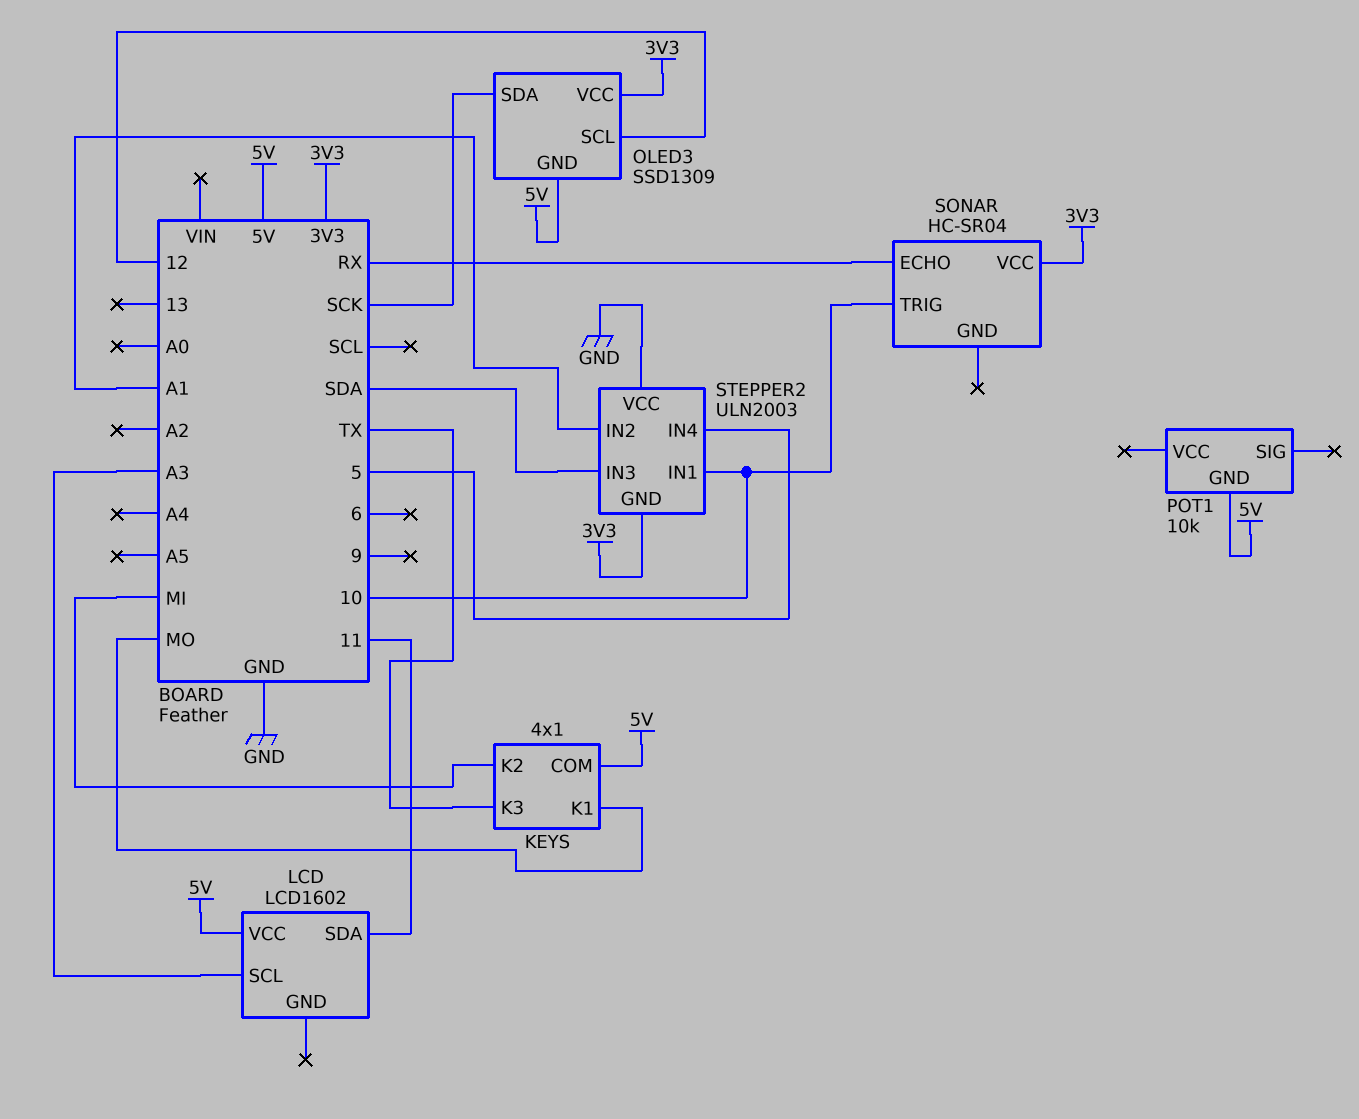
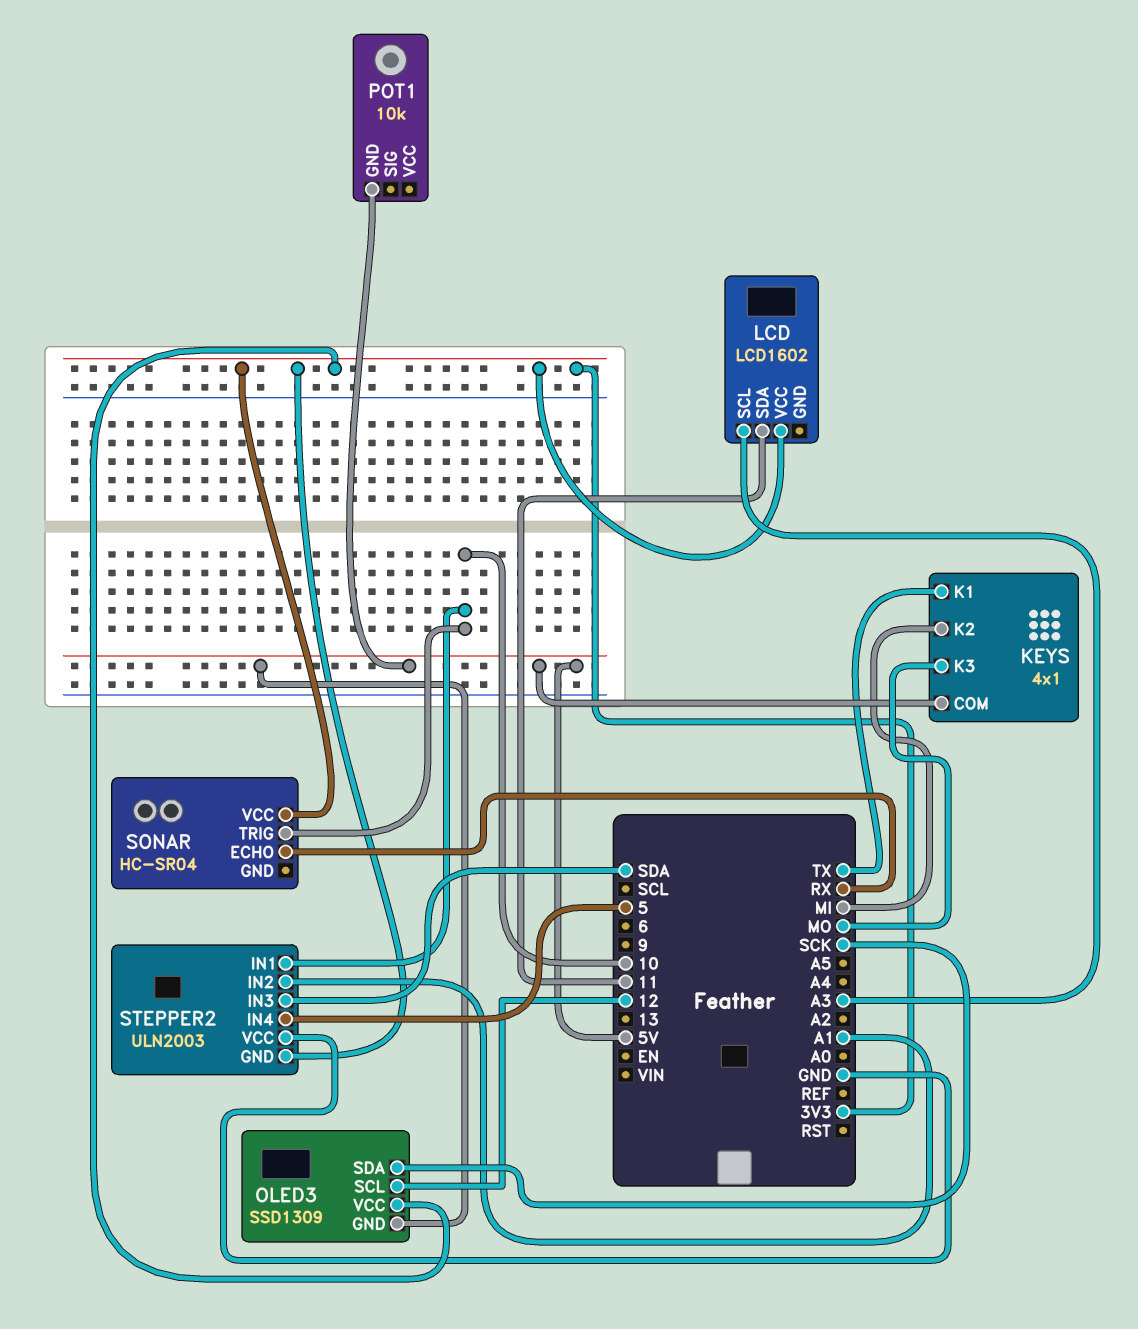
KEYS pin K1: MO -> TX
KEYS pin K3: TX -> MO
LCD pin VCC: 5V -> 3V3

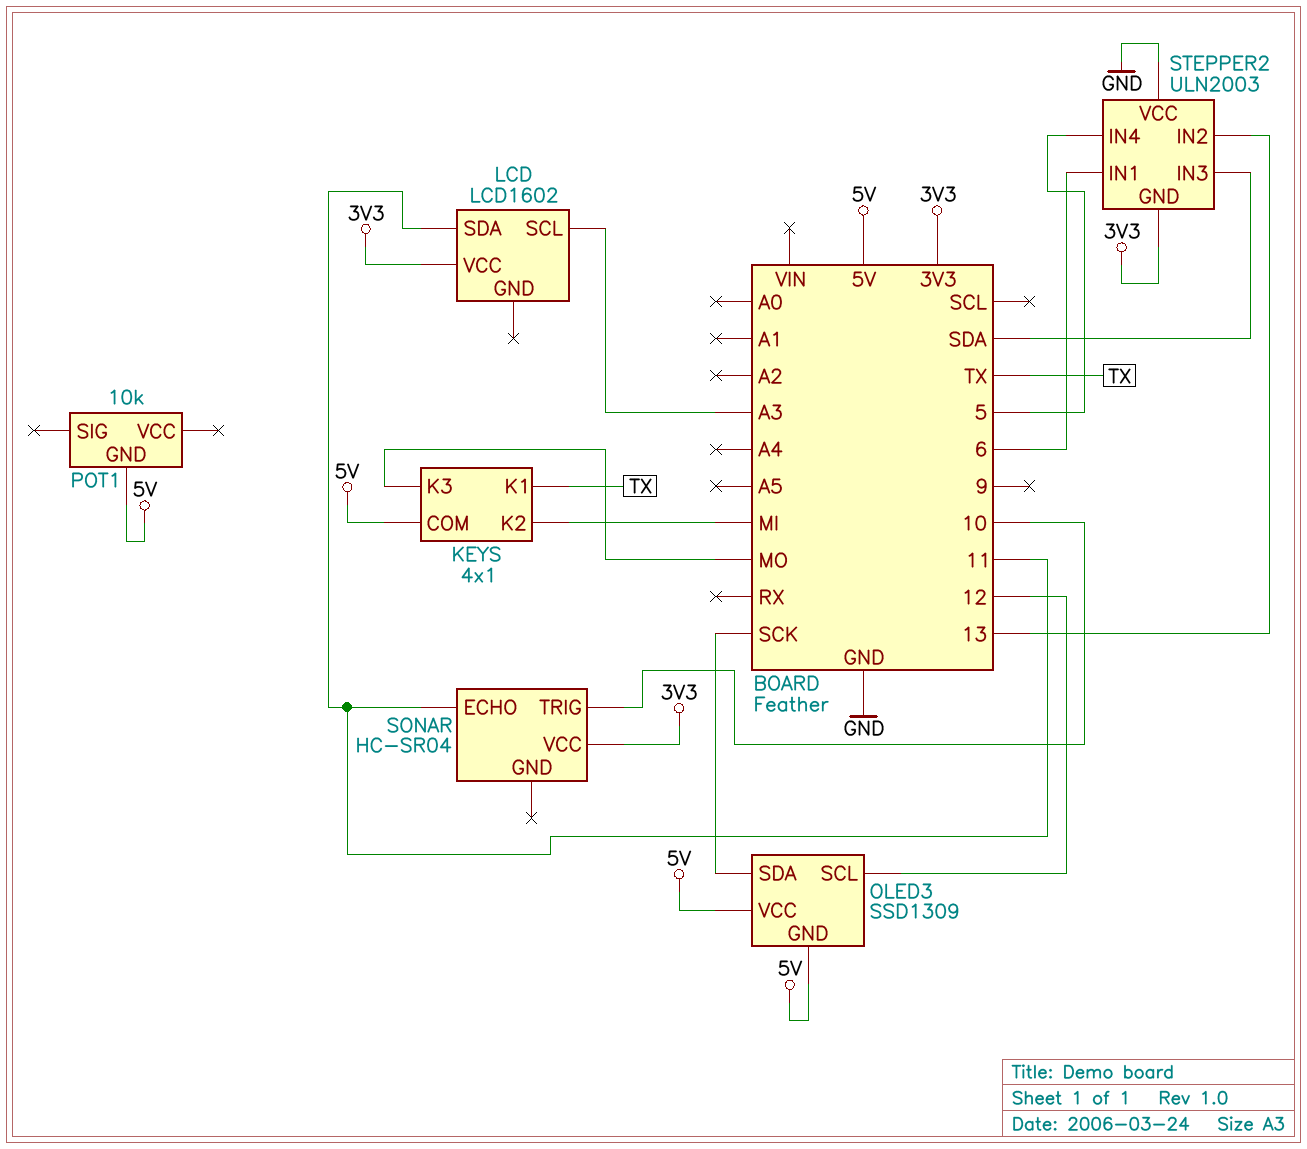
OLED3 pin VCC: 3V3 -> 5V
SONAR pin ECHO: RX -> 11
STEPPER2 pin IN1: 10 -> 6
STEPPER2 pin IN2: A1 -> 13

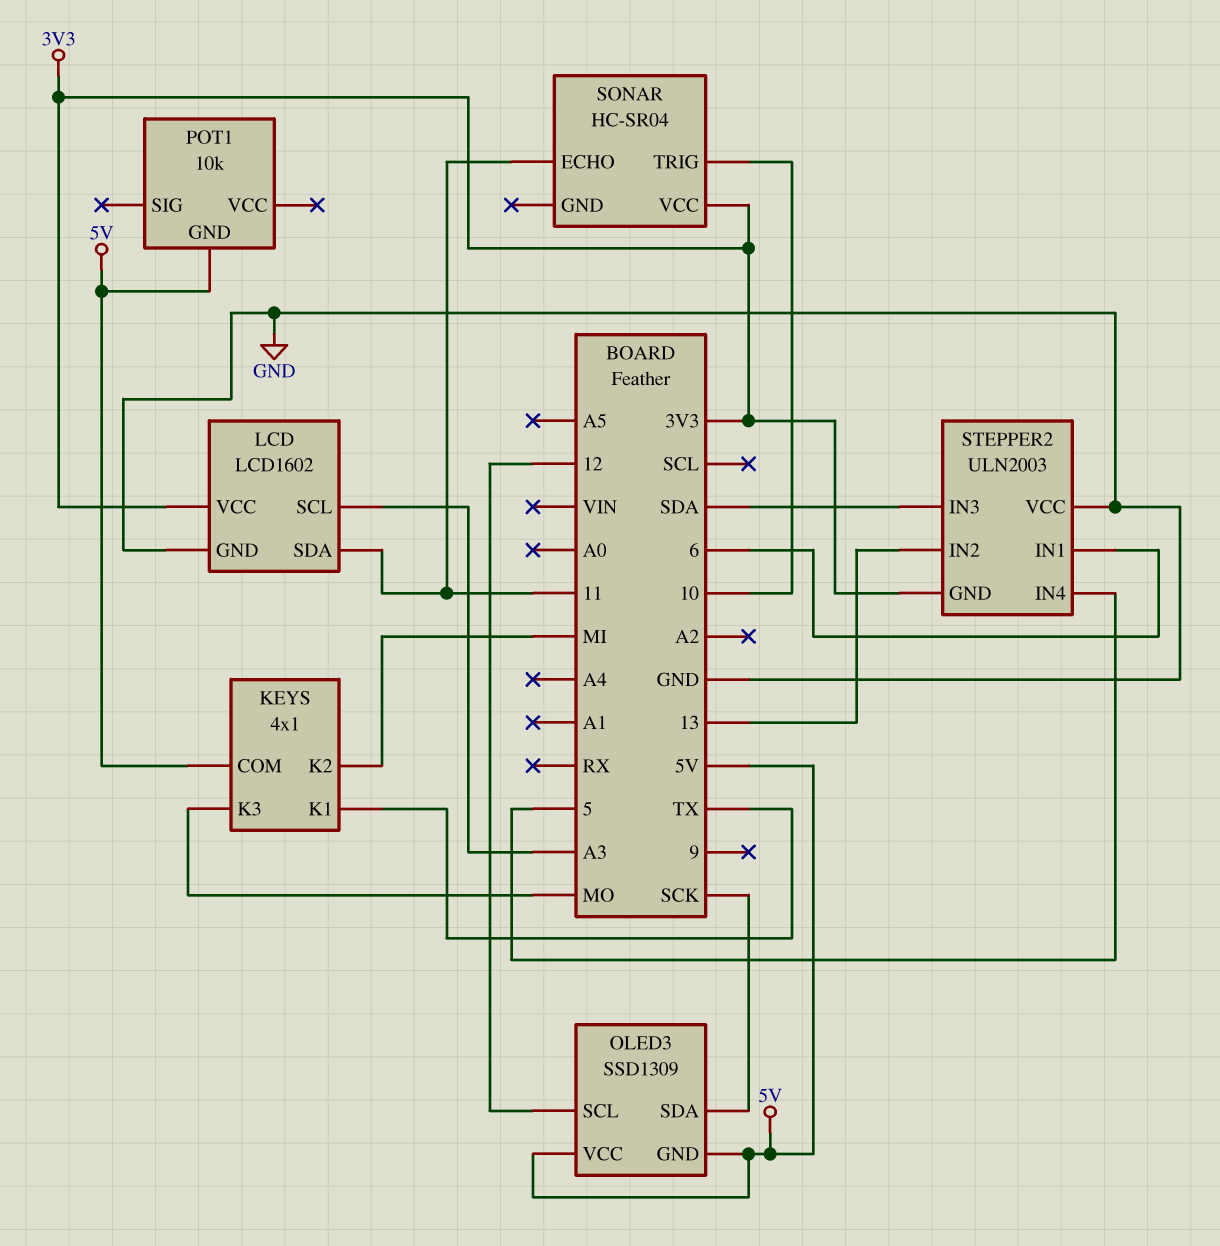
LCD pin GND: none -> GND

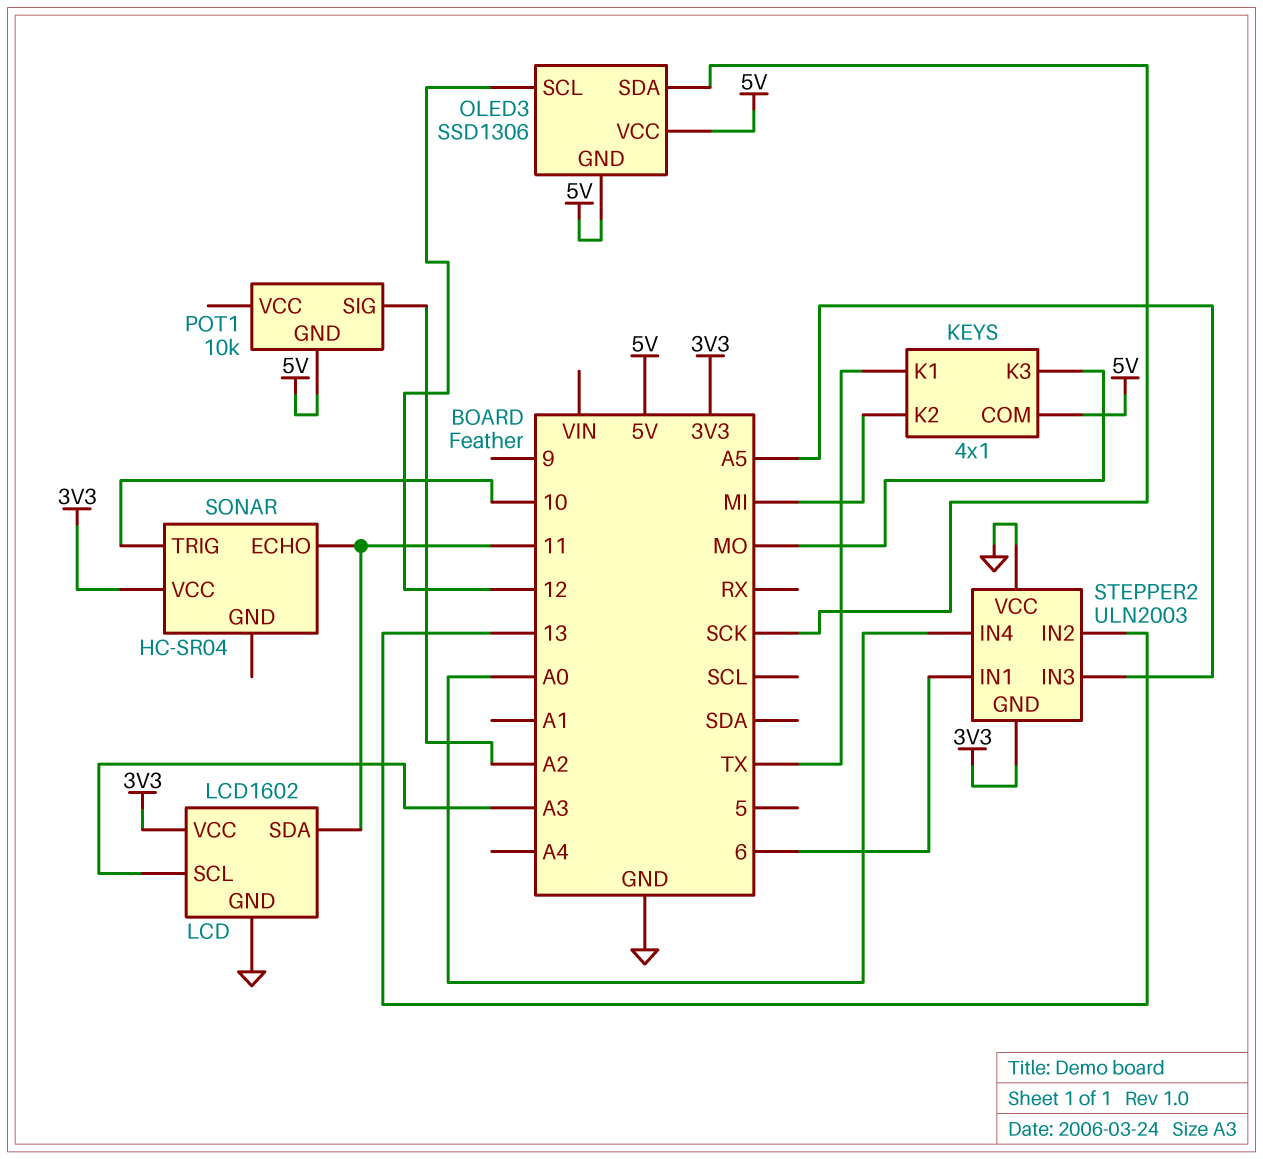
OLED3: SSD1309 -> SSD1306
POT1 pin SIG: none -> A2
STEPPER2 pin IN3: SDA -> A5
STEPPER2 pin IN4: 5 -> A0

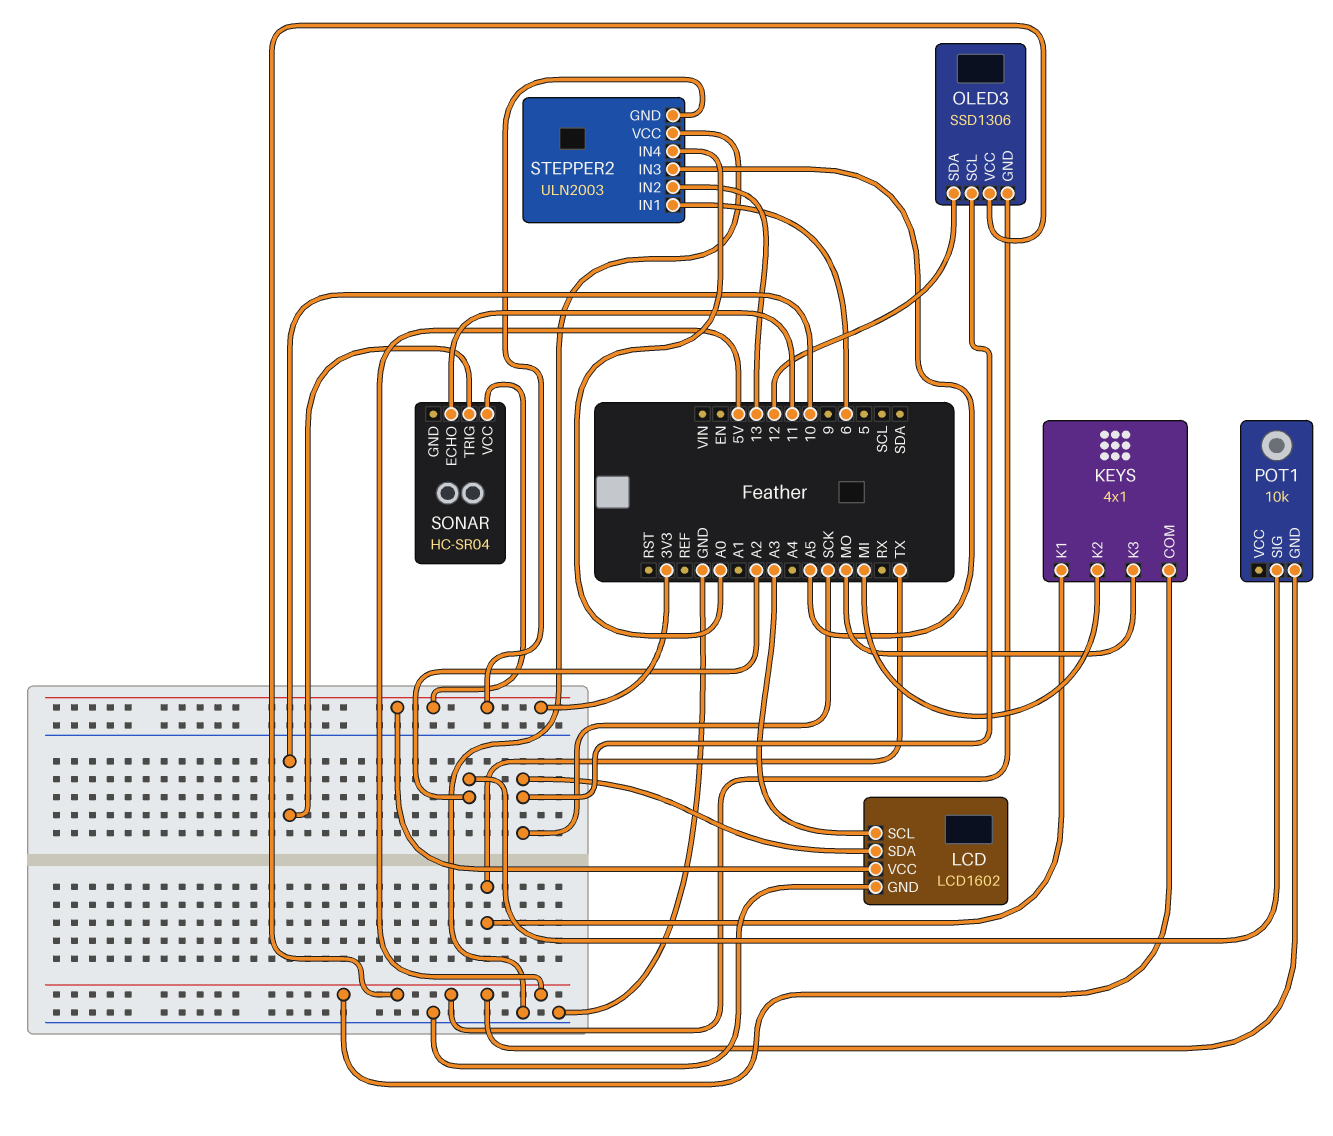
LCD pin SDA: 11 -> SCK
OLED3 pin SCL: 12 -> SCK
OLED3 pin SDA: SCK -> 12

